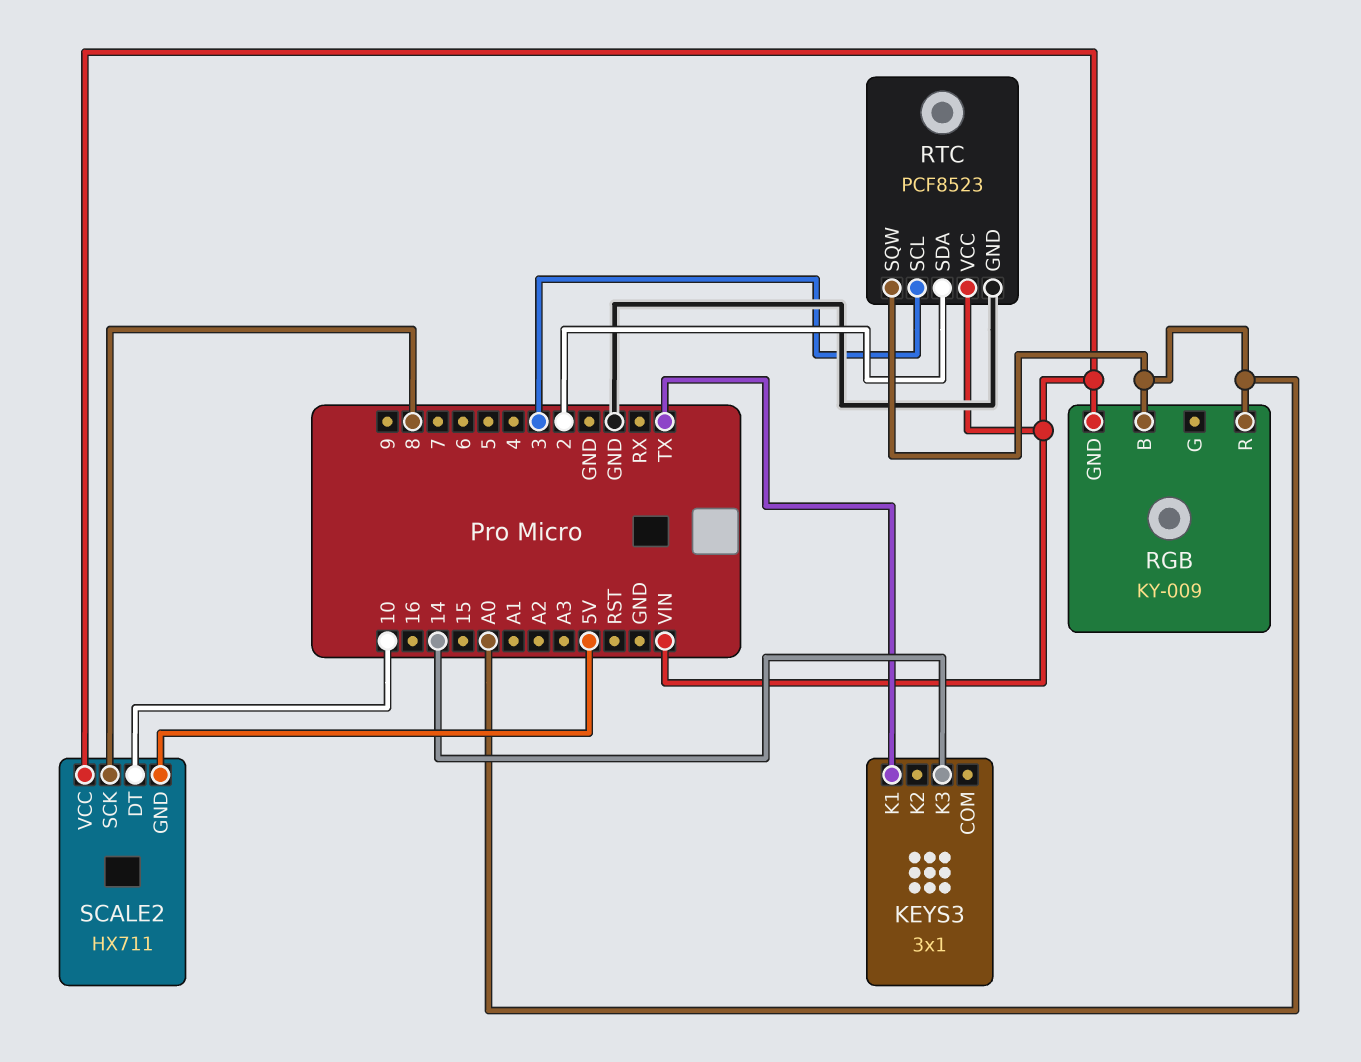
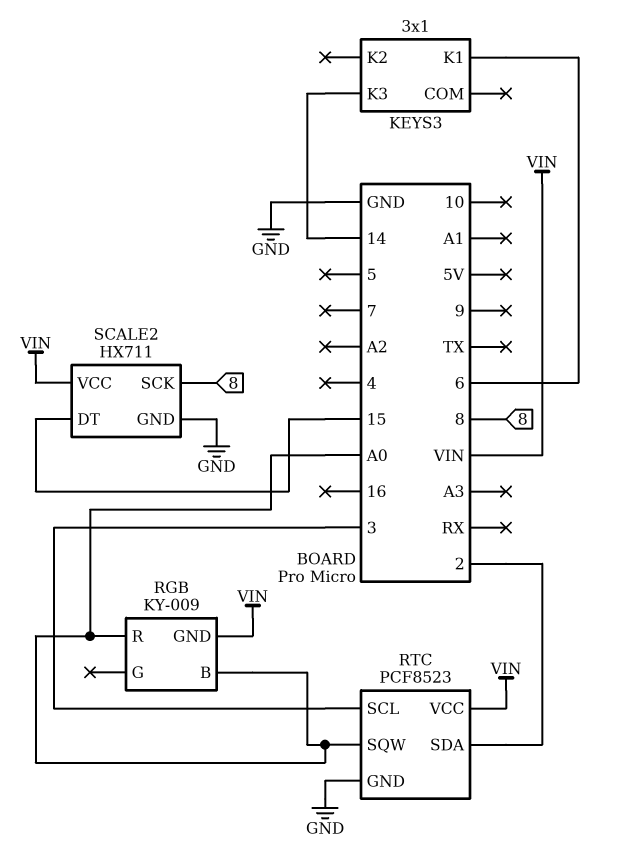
KEYS3 pin K1: TX -> 6
SCALE2 pin DT: 10 -> 15
SCALE2 pin GND: 5V -> GND

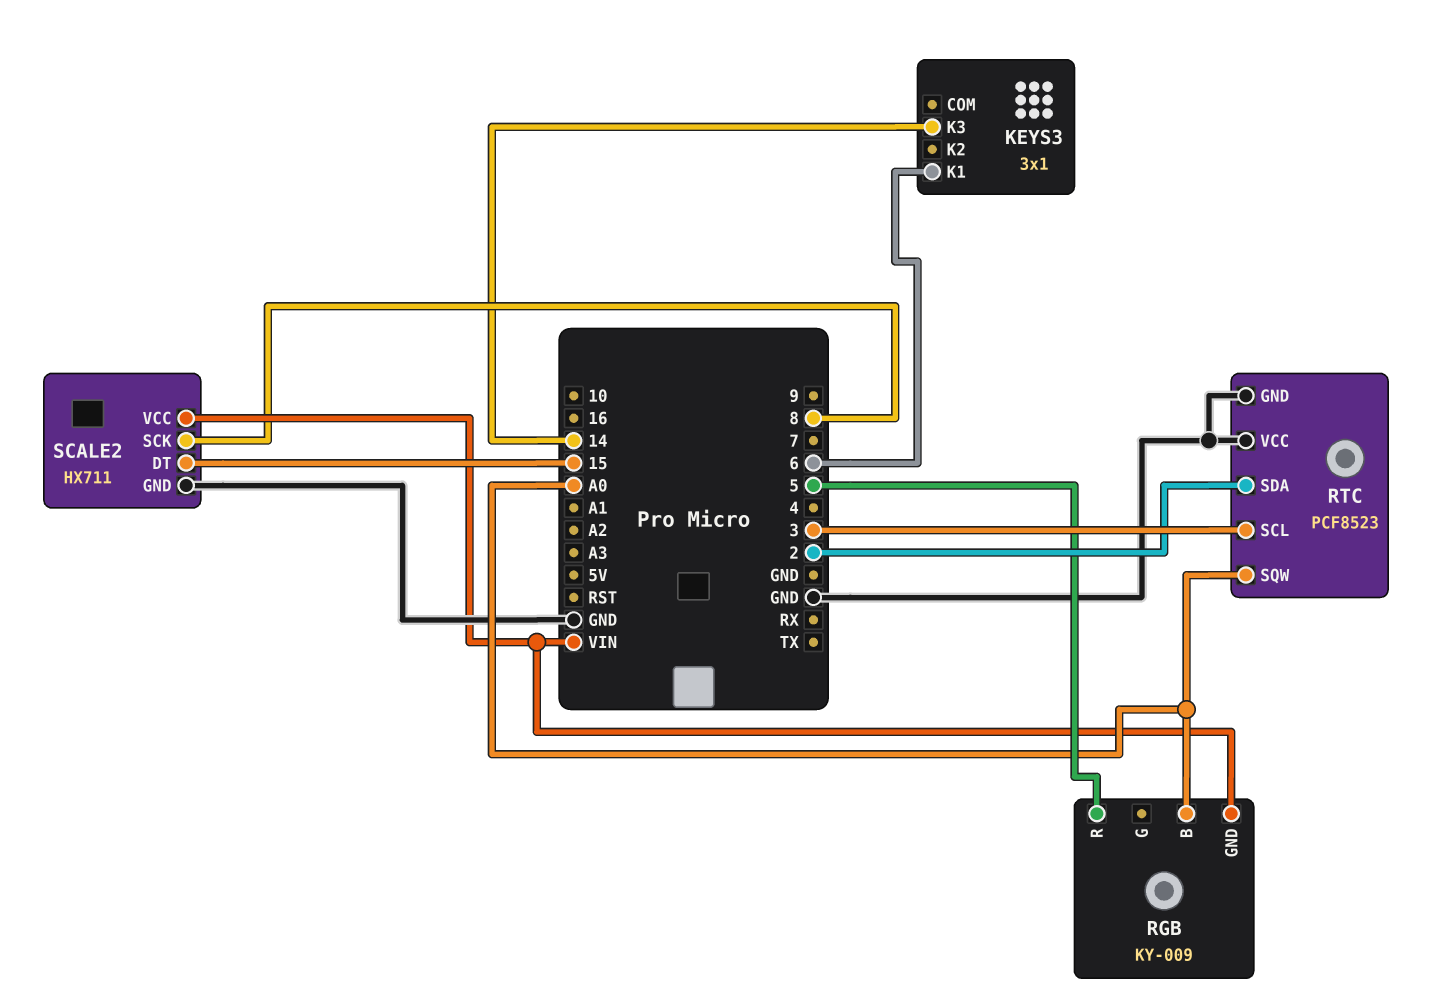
RGB pin R: A0 -> 5
RTC pin VCC: VIN -> GND

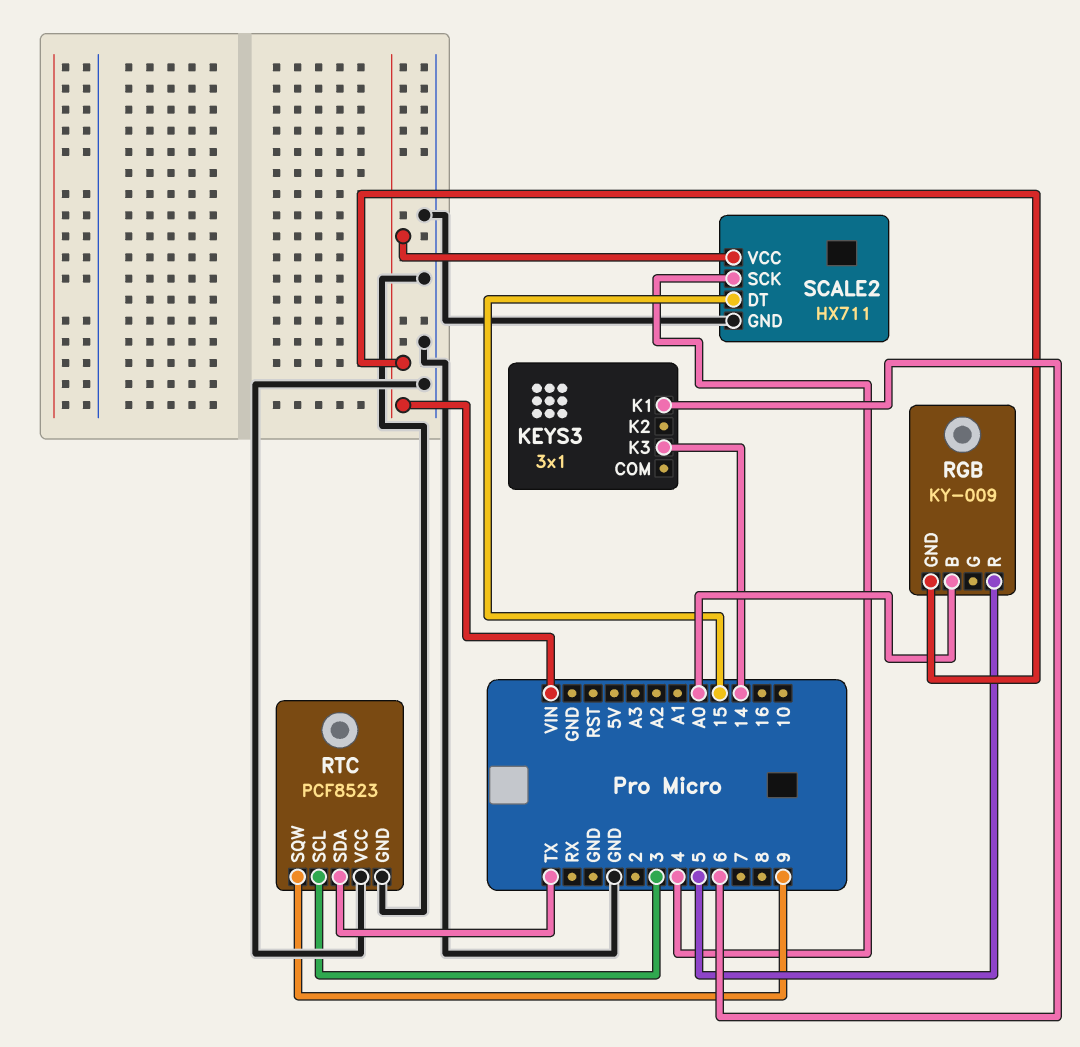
RTC pin SDA: 2 -> TX
RTC pin SQW: A0 -> 9
SCALE2 pin SCK: 8 -> 4

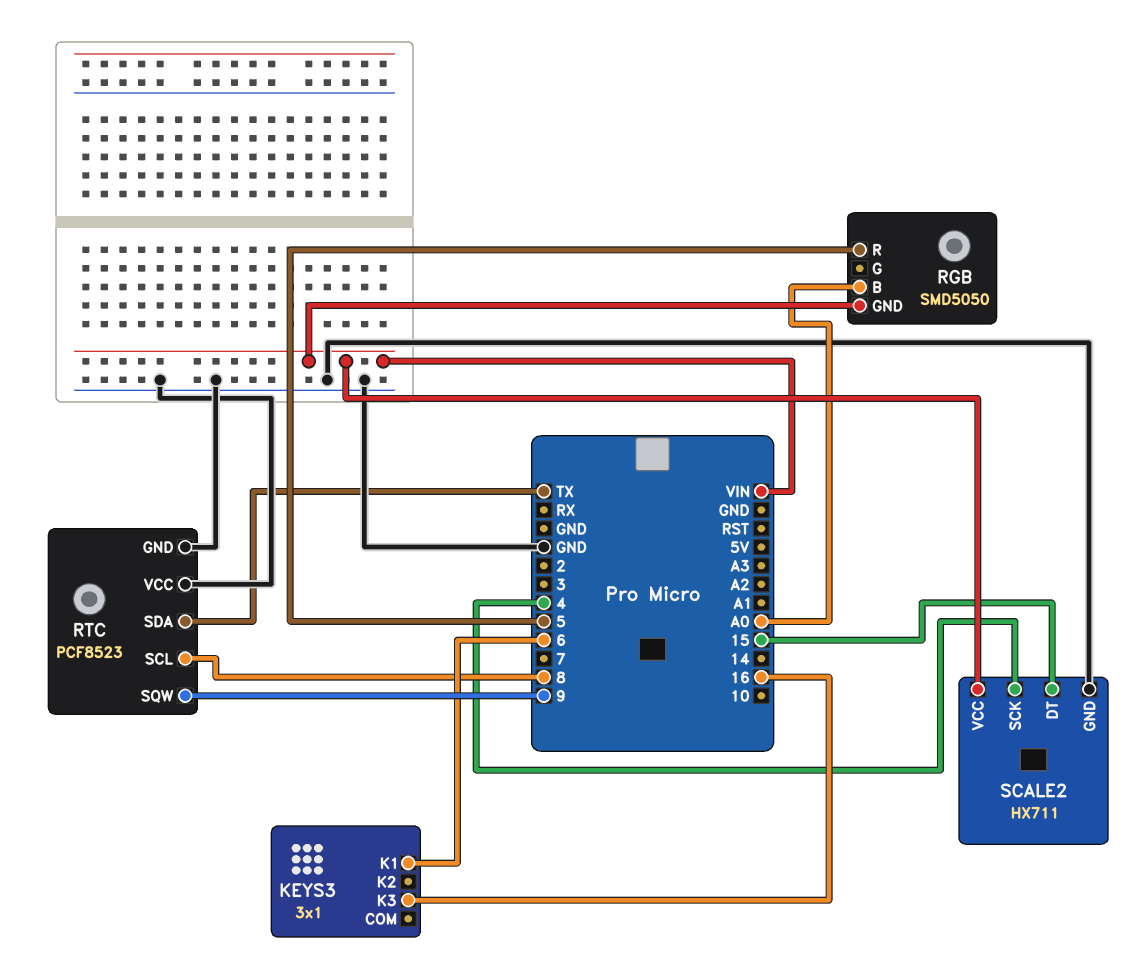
KEYS3 pin K3: 14 -> 16
RGB: KY-009 -> SMD5050
RTC pin SCL: 3 -> 8

